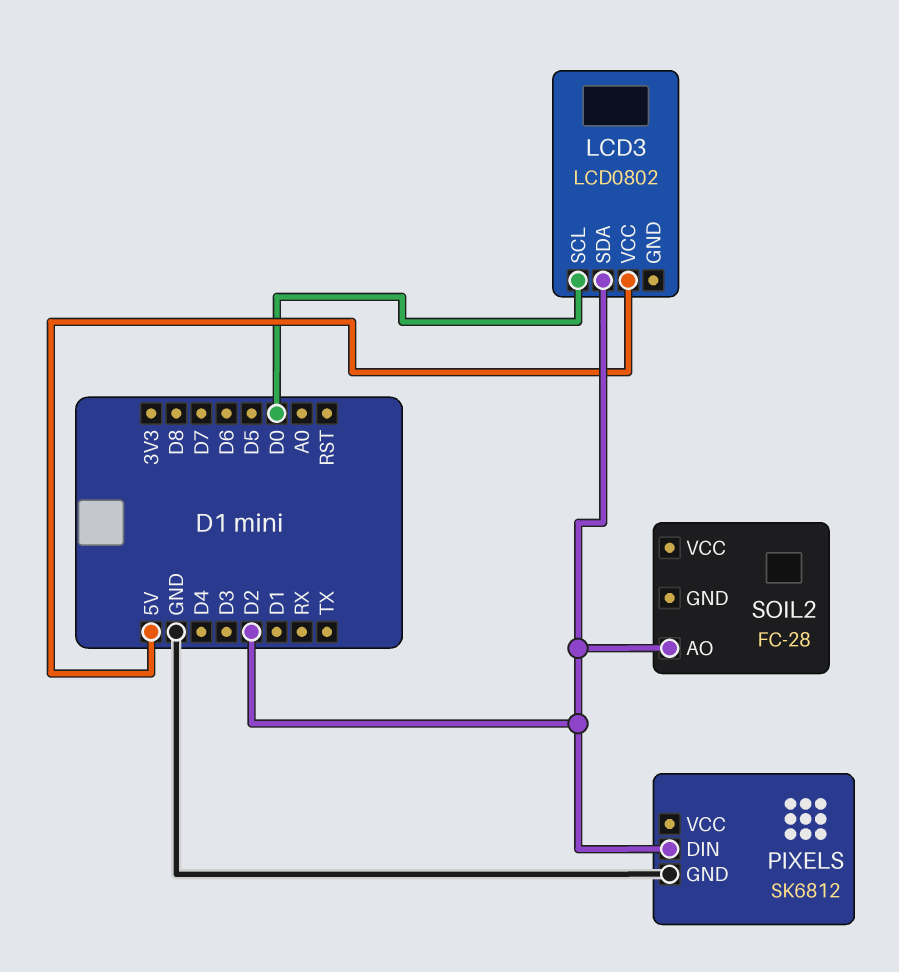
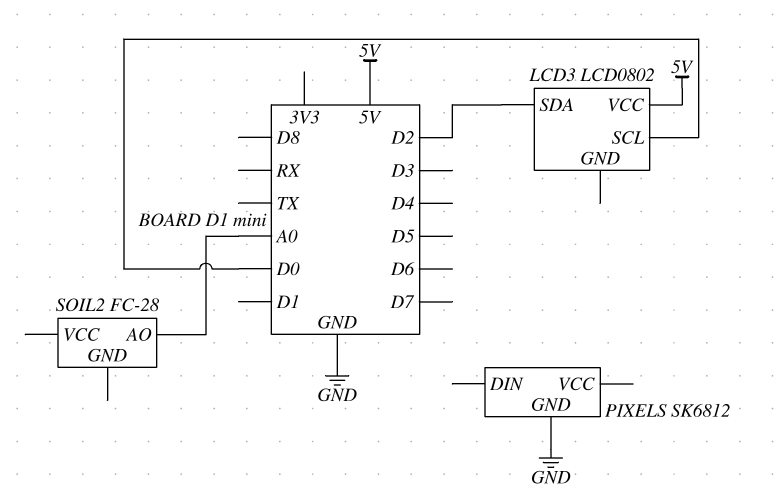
PIXELS pin DIN: D2 -> none
SOIL2 pin AO: D2 -> A0

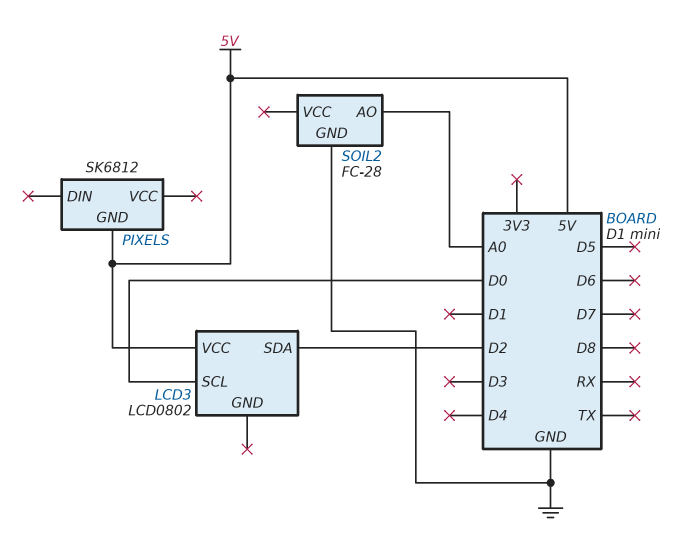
PIXELS pin GND: GND -> 5V
SOIL2 pin GND: none -> GND

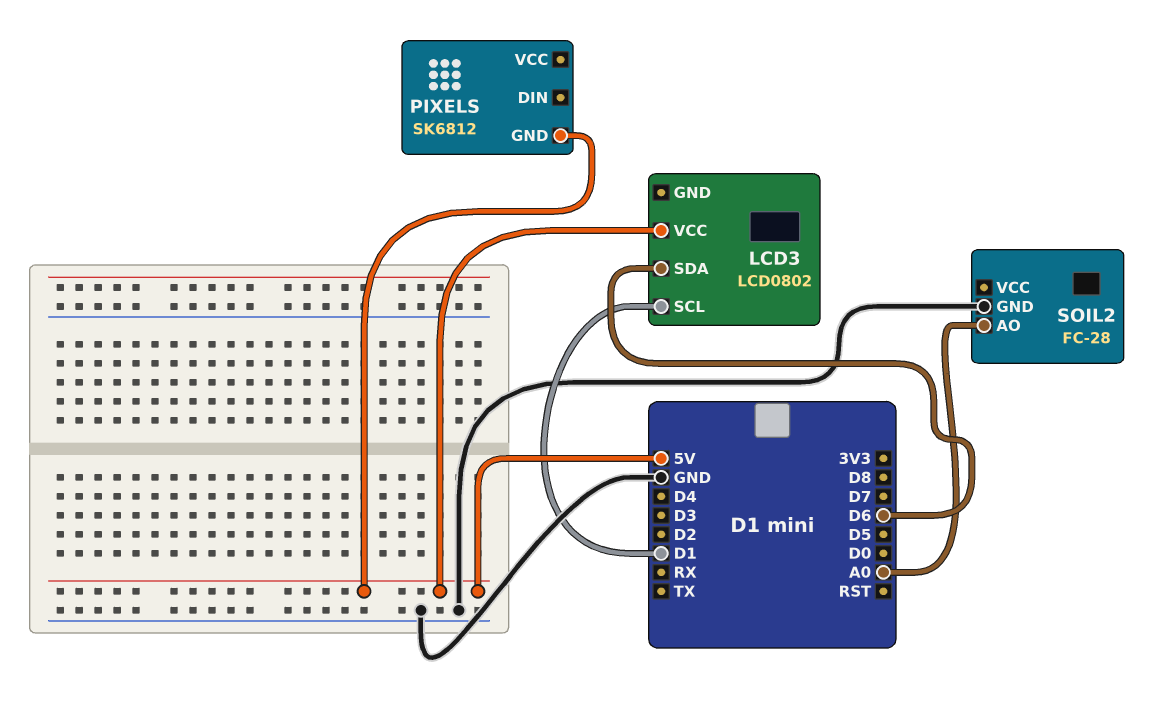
LCD3 pin SCL: D0 -> D1
LCD3 pin SDA: D2 -> D6

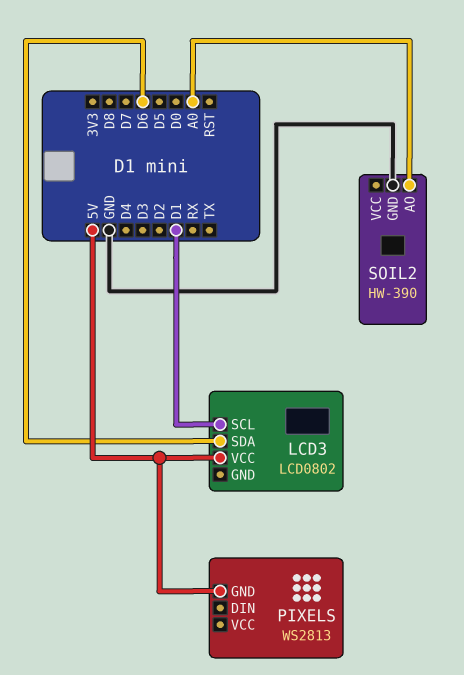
PIXELS: SK6812 -> WS2813
SOIL2: FC-28 -> HW-390

